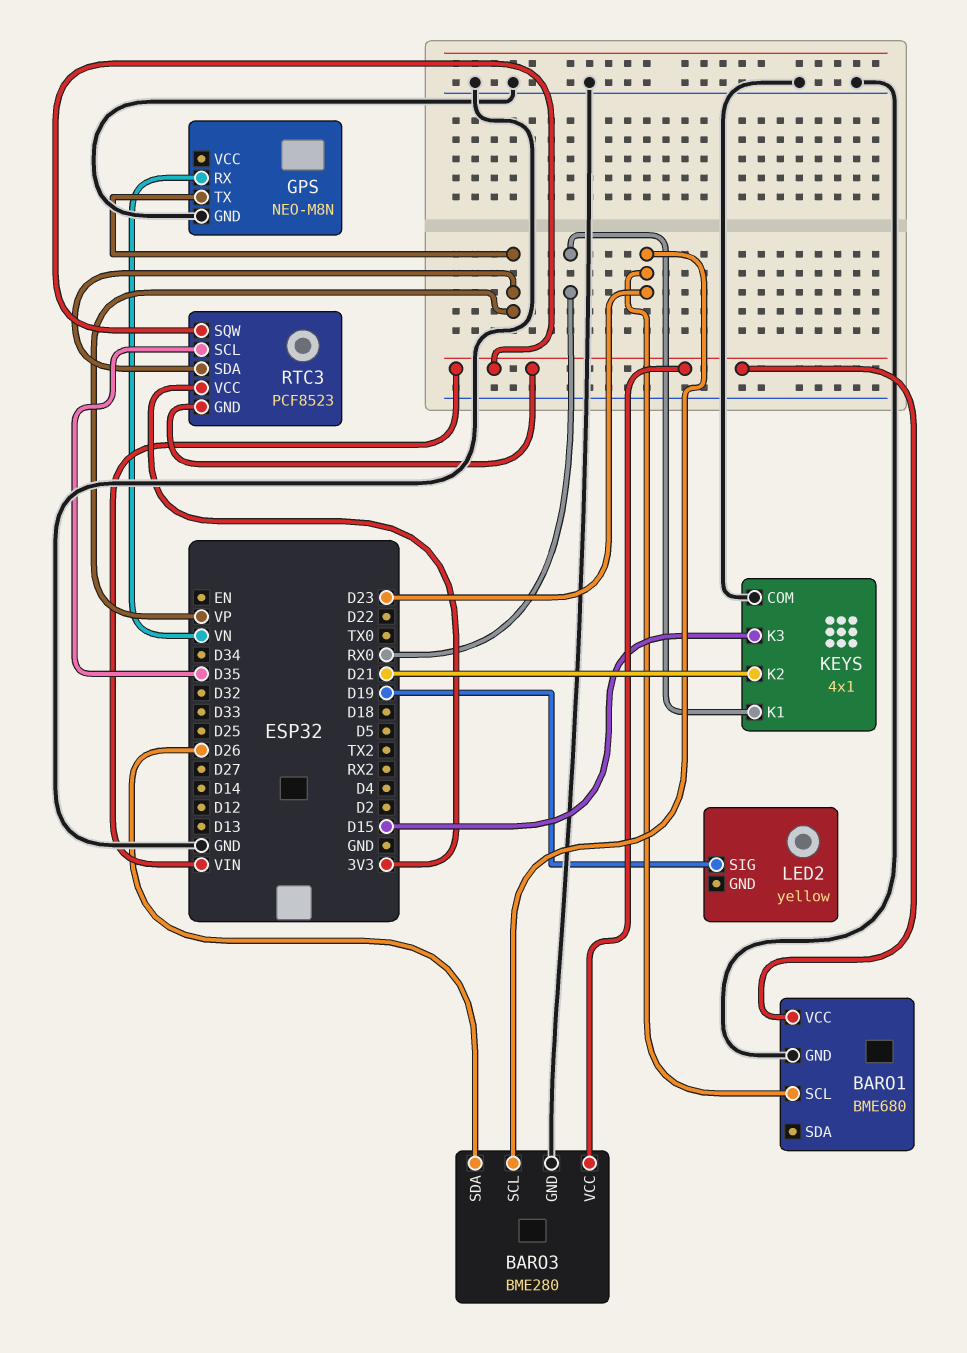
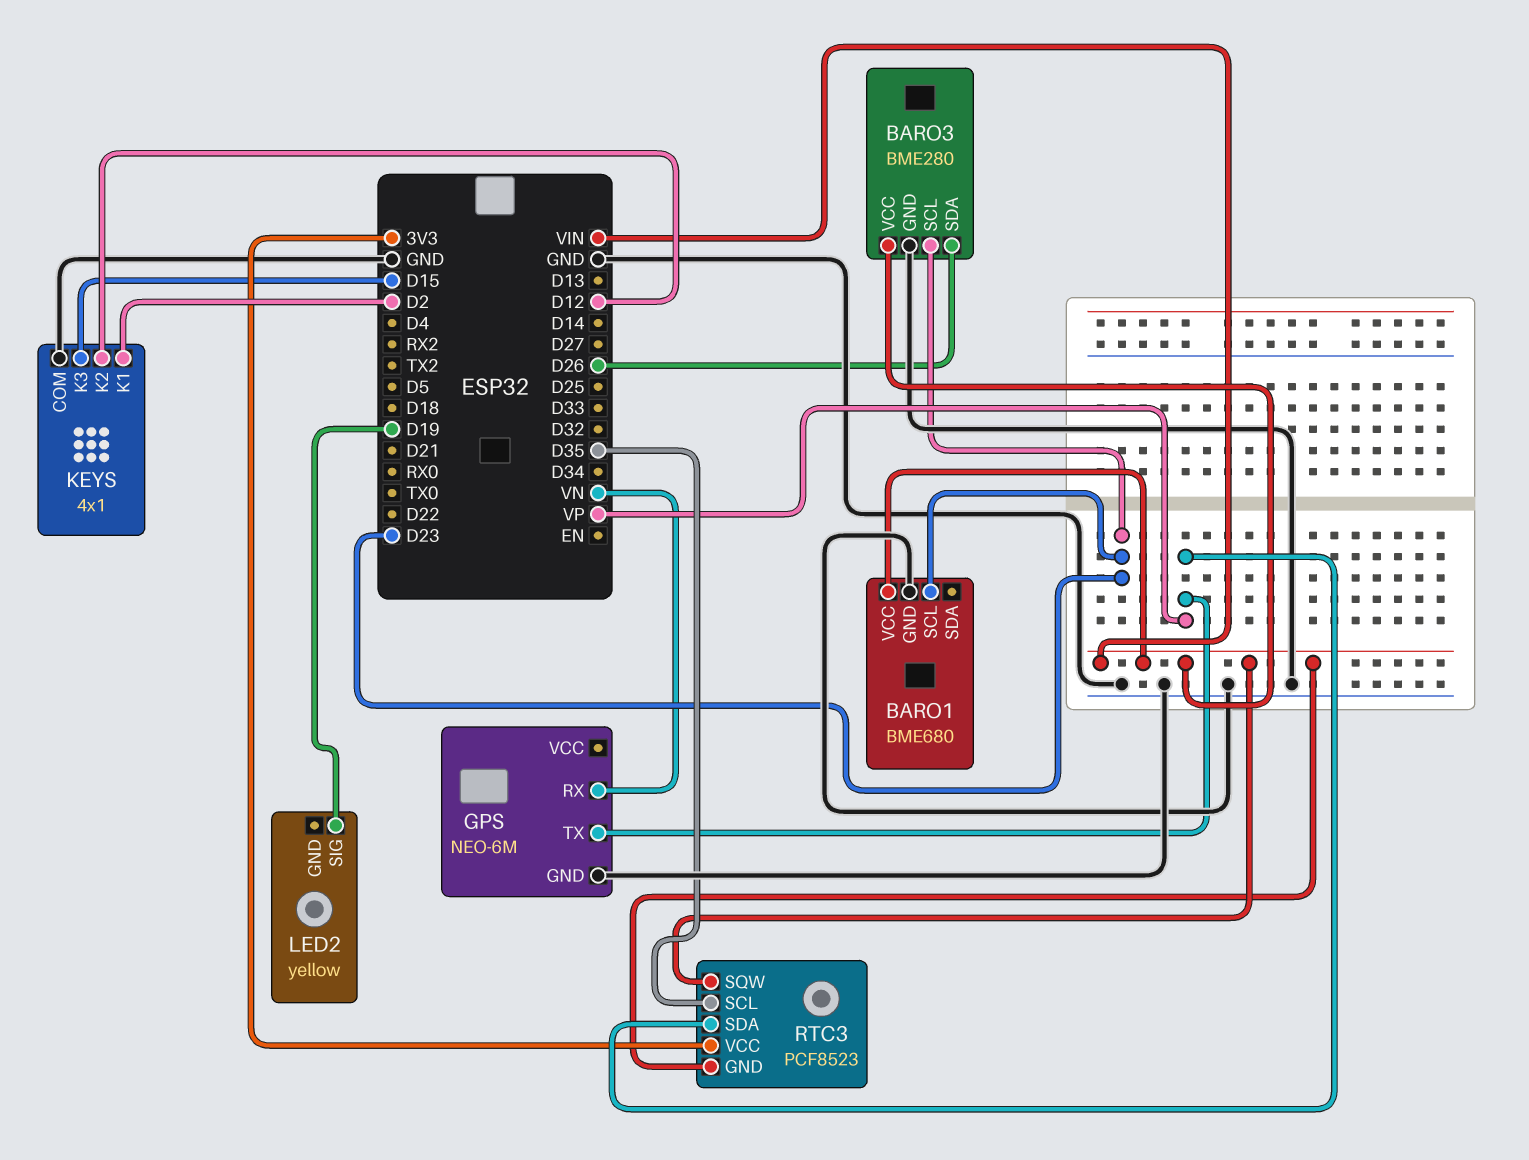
GPS: NEO-M8N -> NEO-6M
KEYS pin K1: RX0 -> D2
KEYS pin K2: D21 -> D12

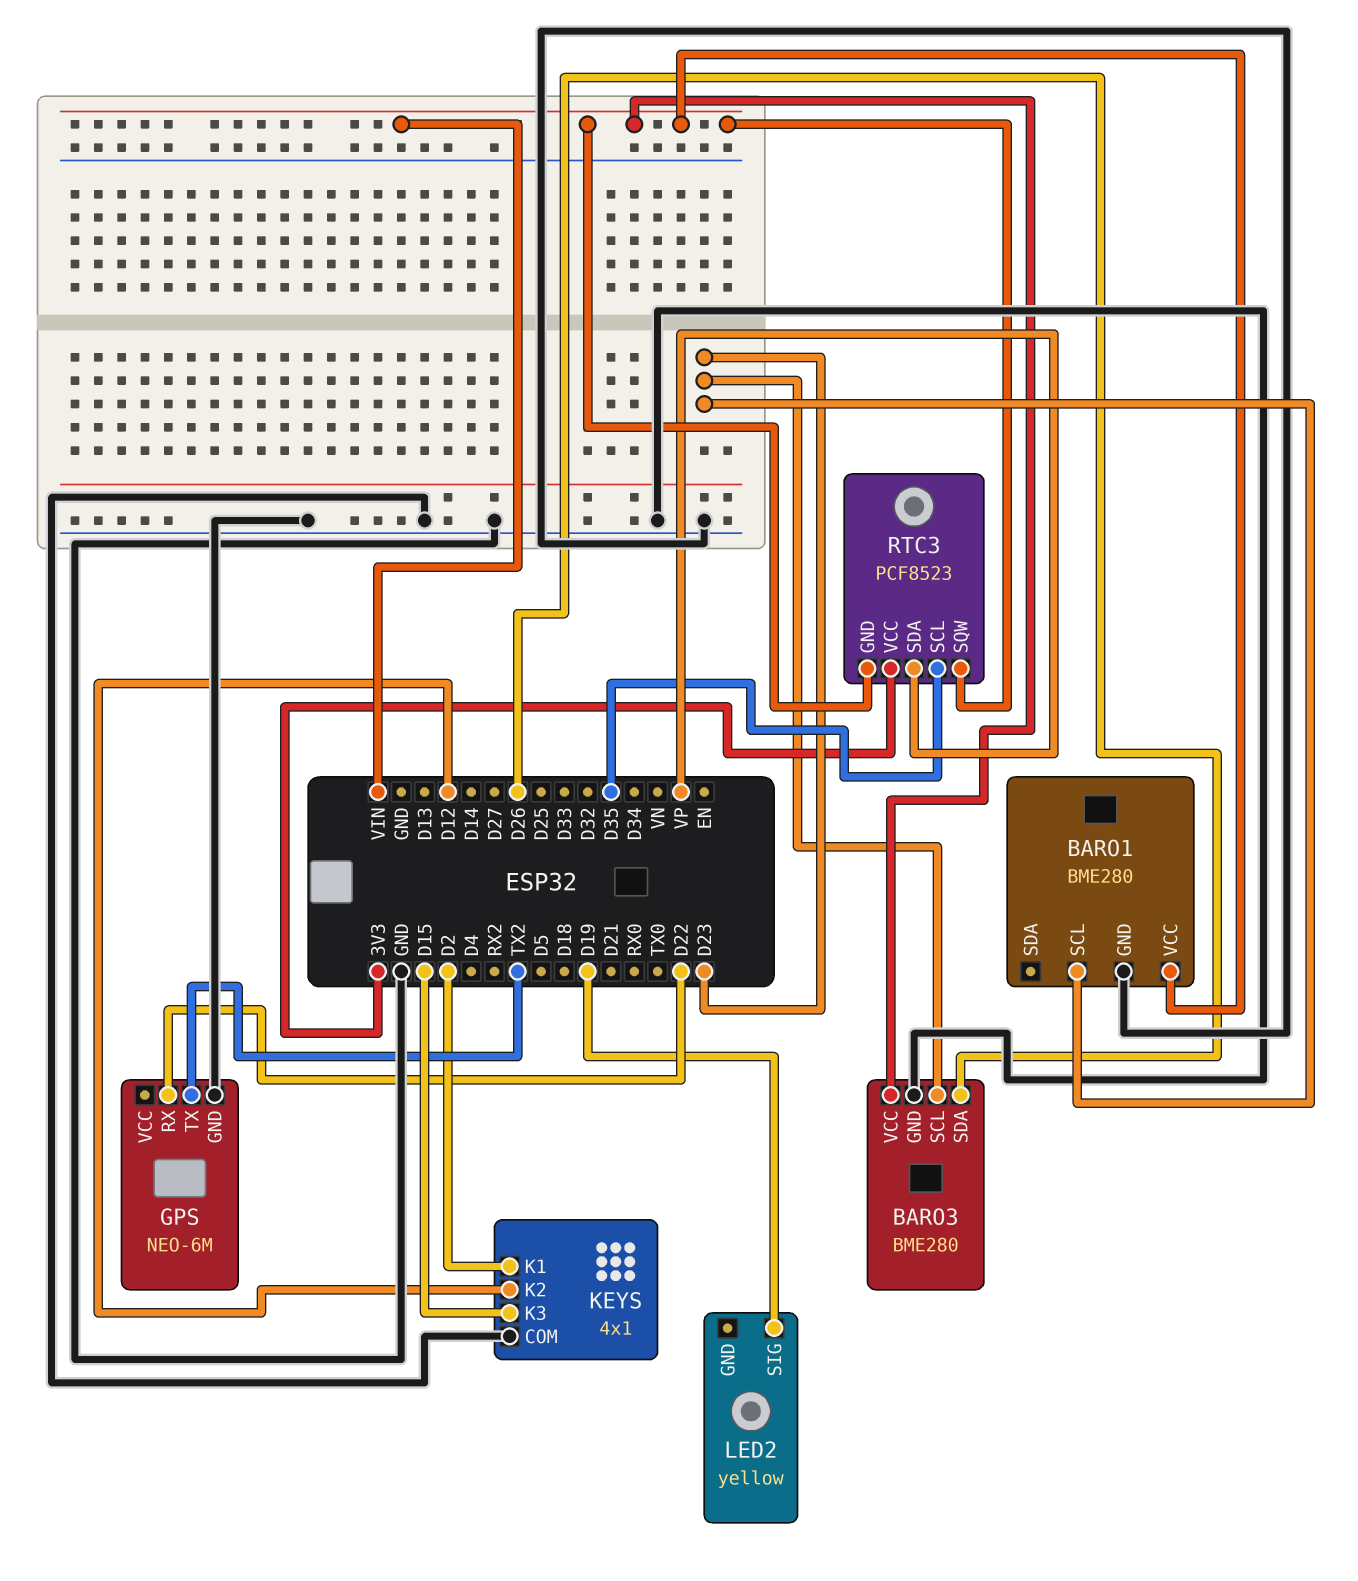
BARO1: BME680 -> BME280
GPS pin RX: VN -> D22
GPS pin TX: VP -> TX2

